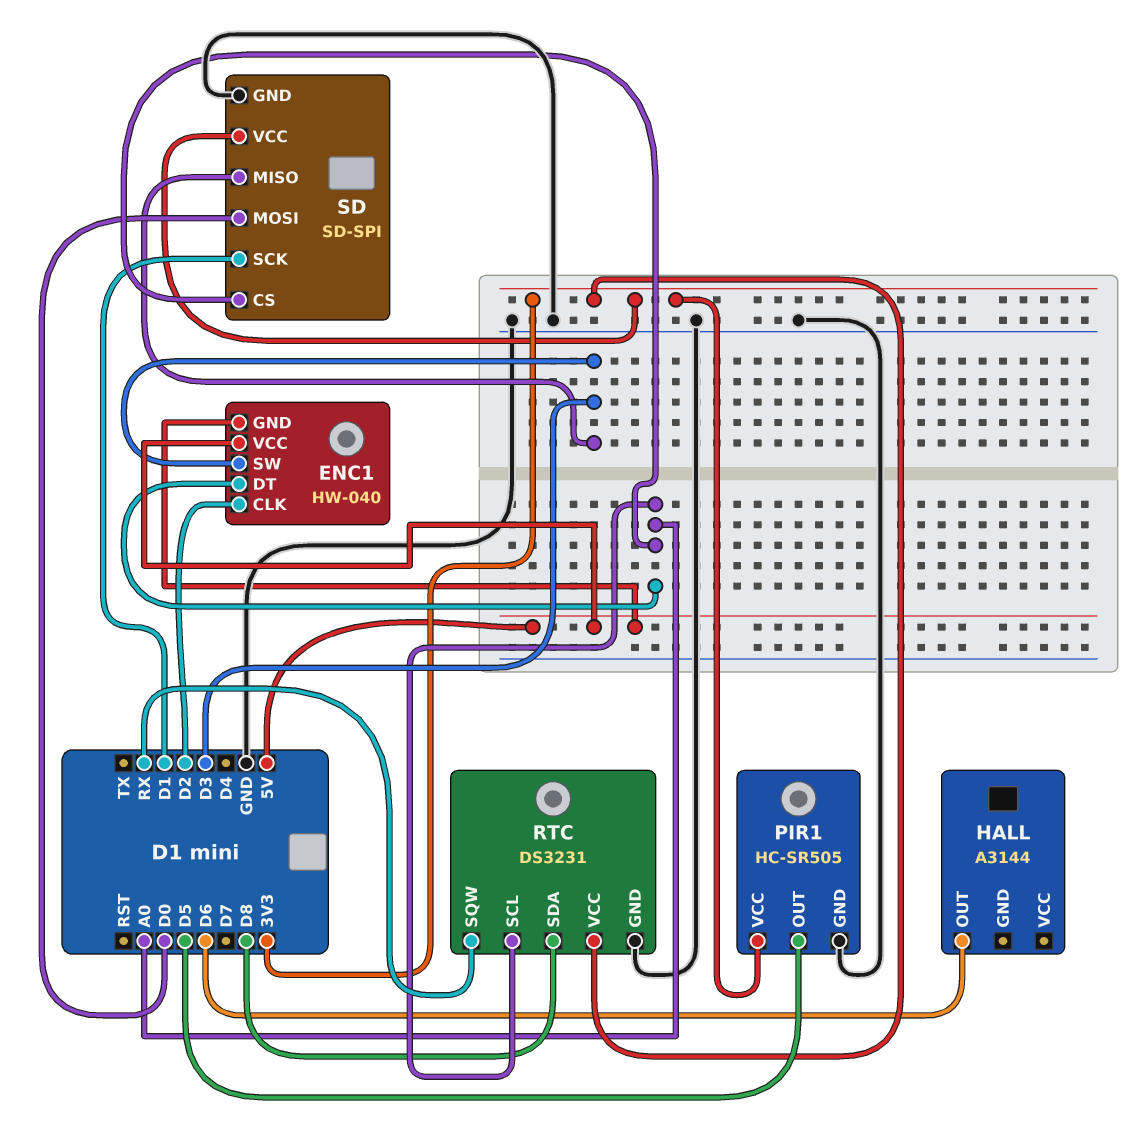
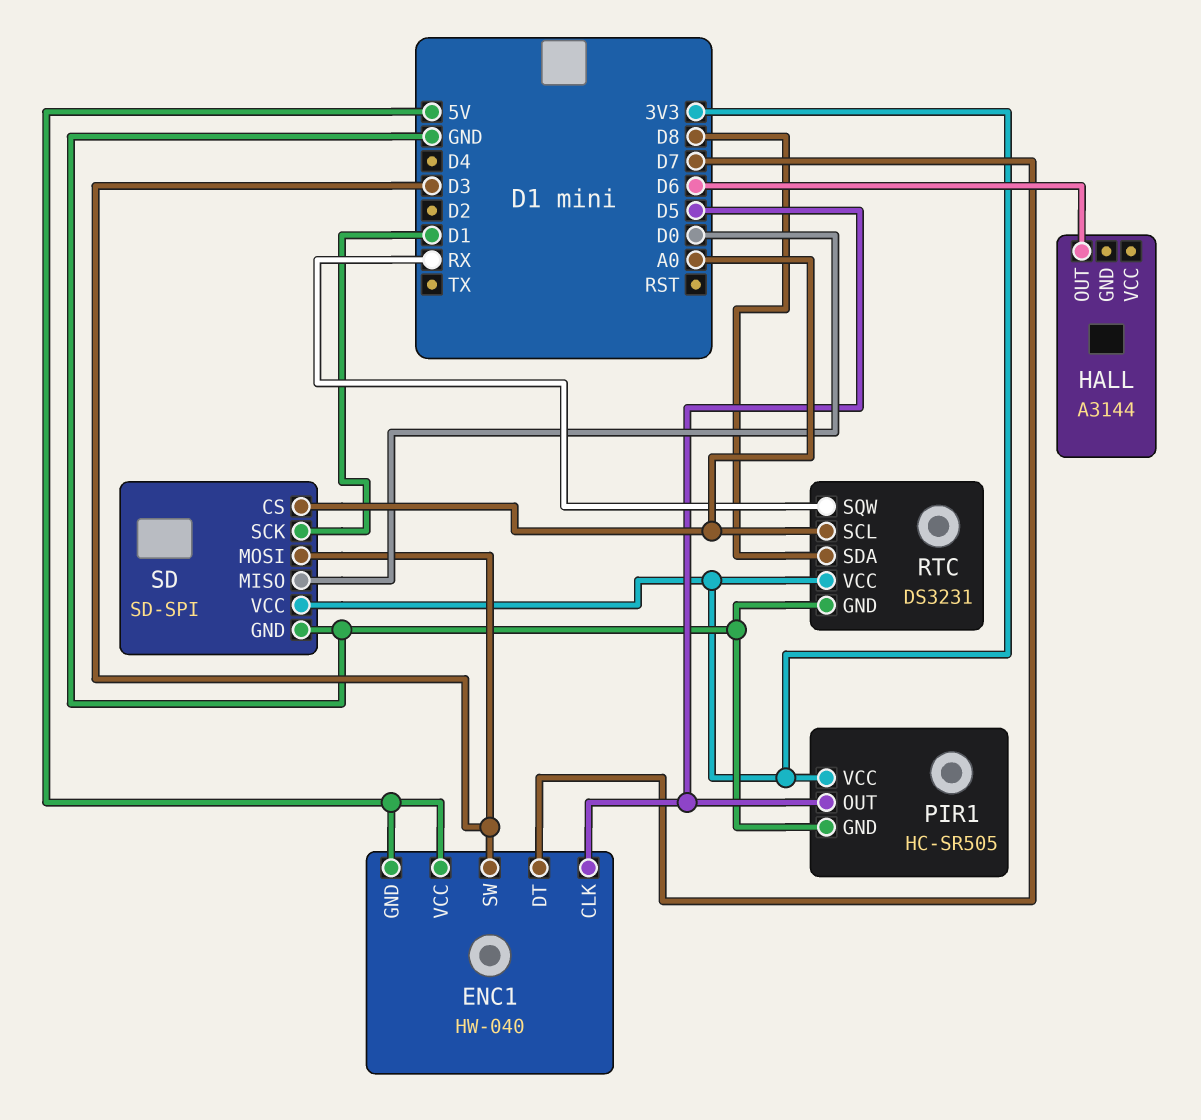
ENC1 pin CLK: D2 -> D5
ENC1 pin DT: A0 -> D7
SD pin MISO: D3 -> D0
SD pin MOSI: D0 -> D3

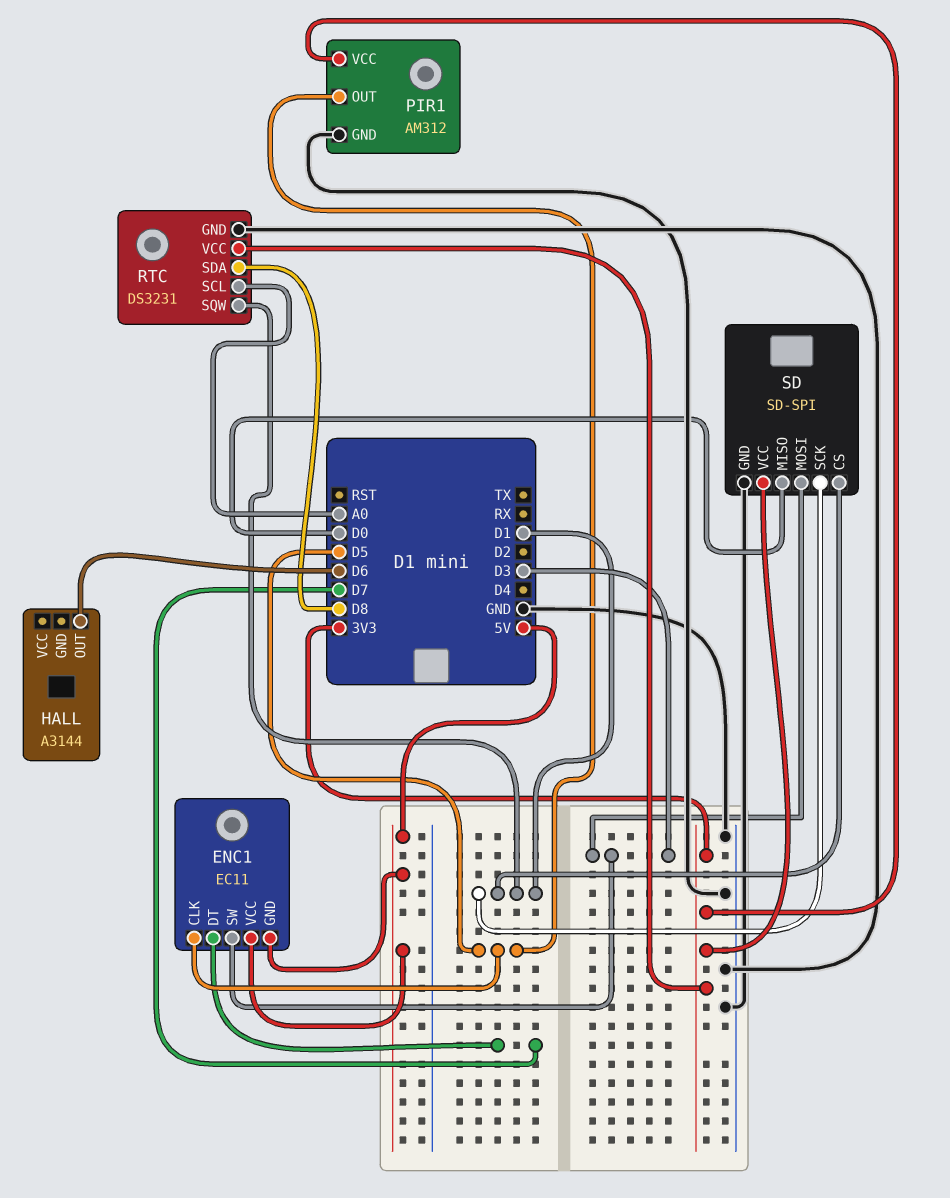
ENC1: HW-040 -> EC11
PIR1: HC-SR505 -> AM312
RTC pin SQW: RX -> D1
SD pin CS: A0 -> D1

